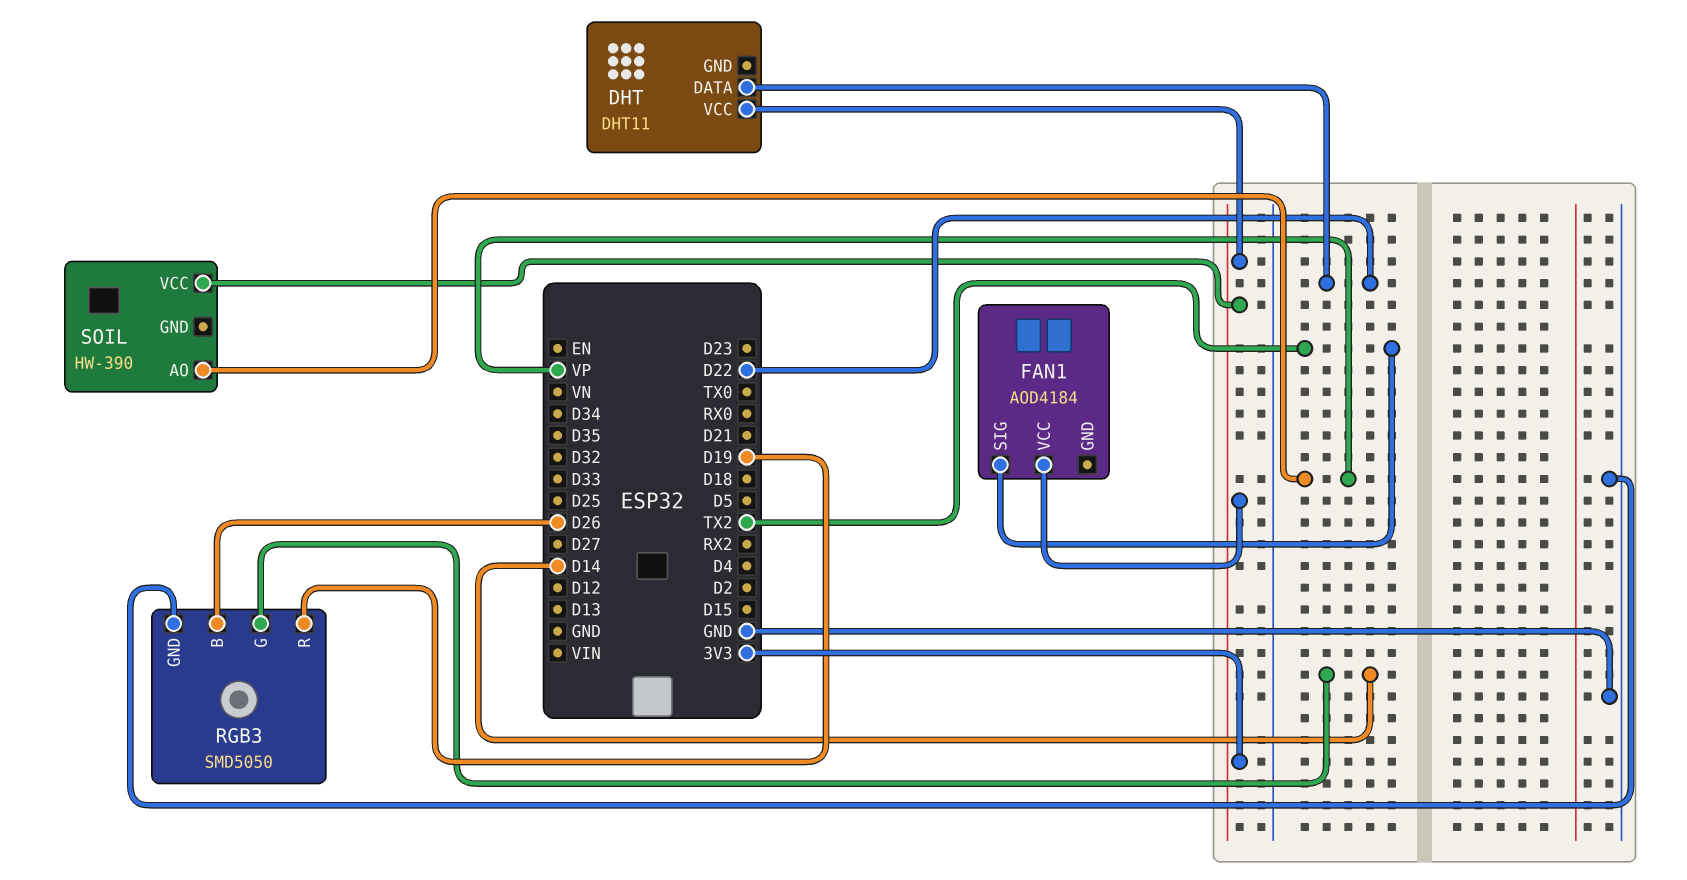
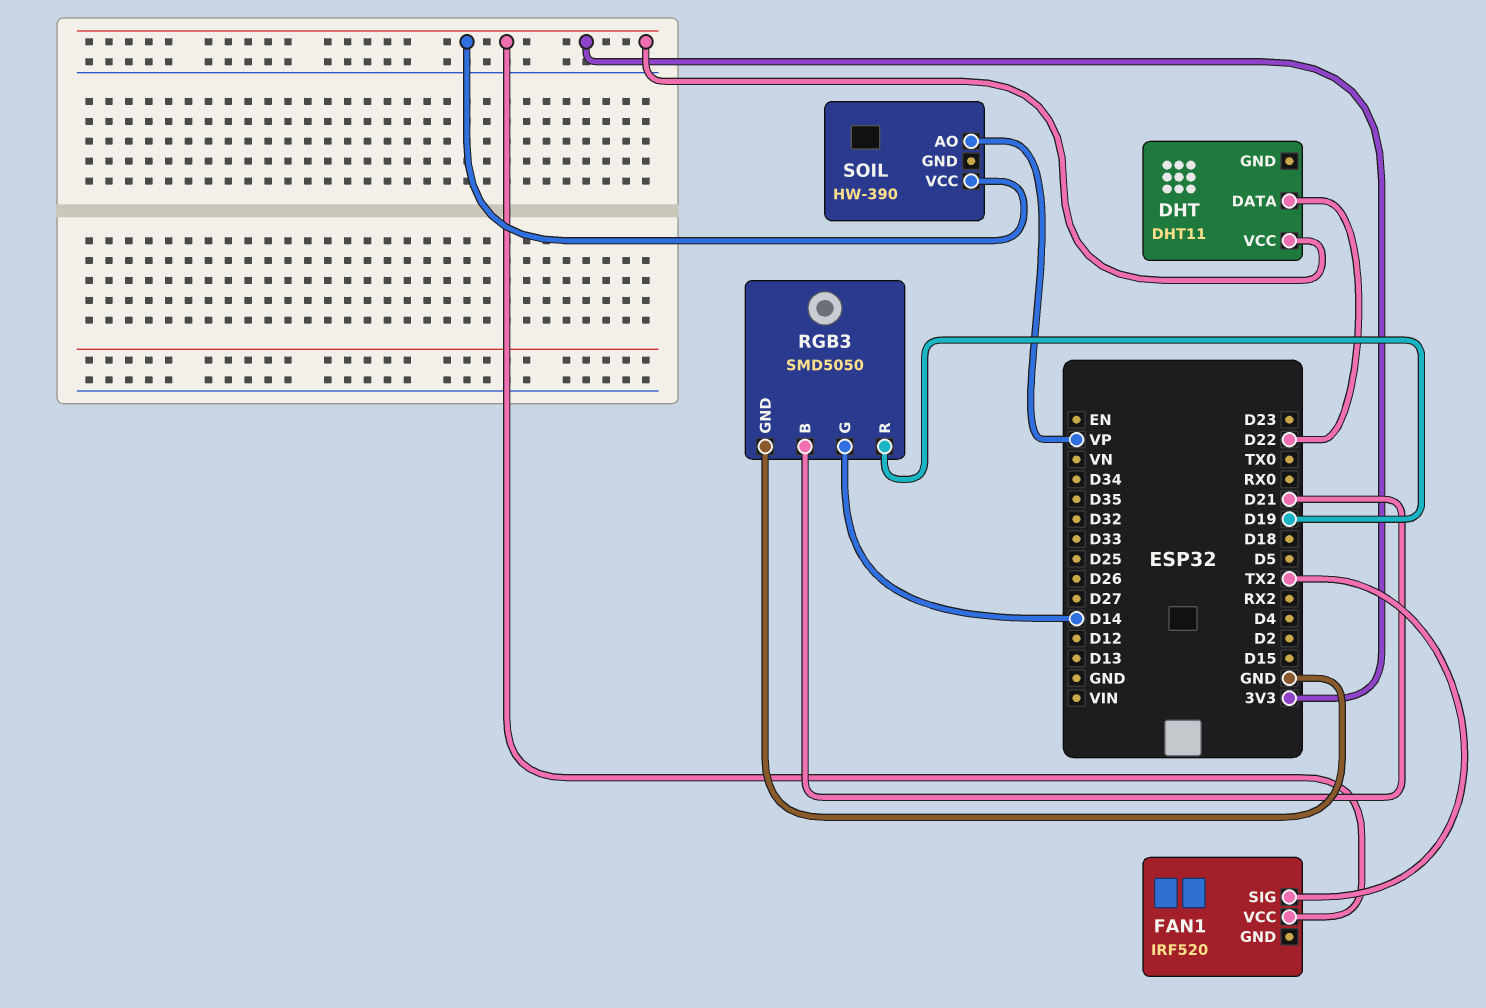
FAN1: AOD4184 -> IRF520
RGB3 pin B: D26 -> D21

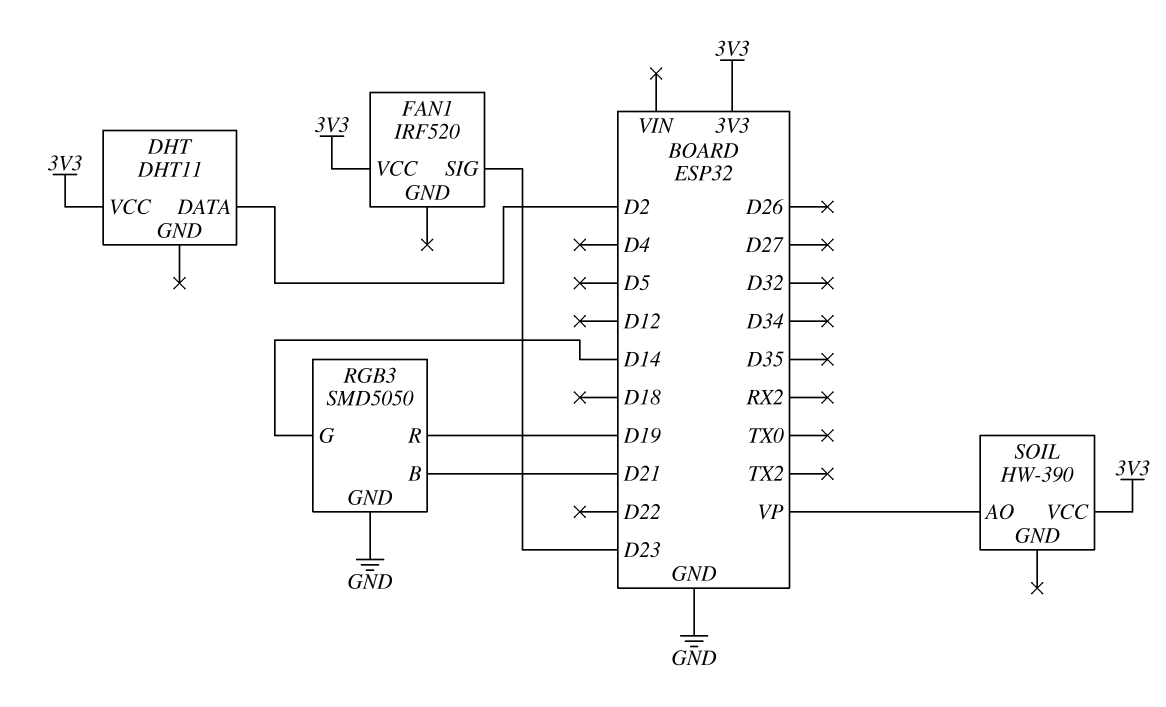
DHT pin DATA: D22 -> D2
FAN1 pin SIG: TX2 -> D23

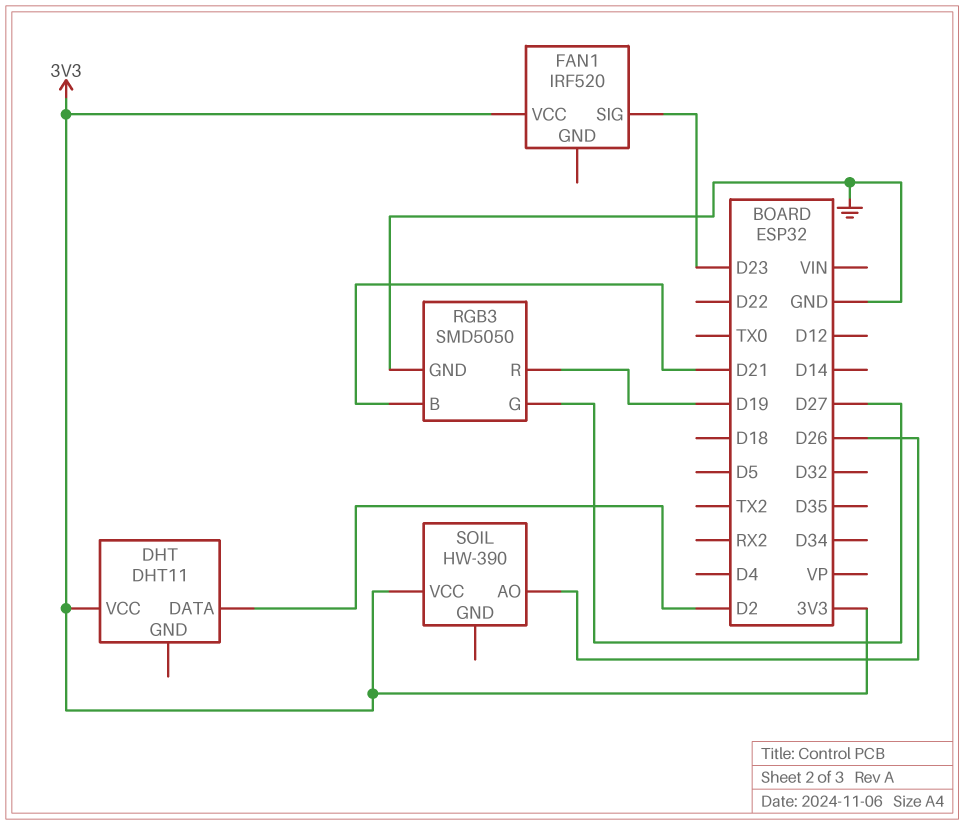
RGB3 pin G: D14 -> D27
SOIL pin AO: VP -> D26

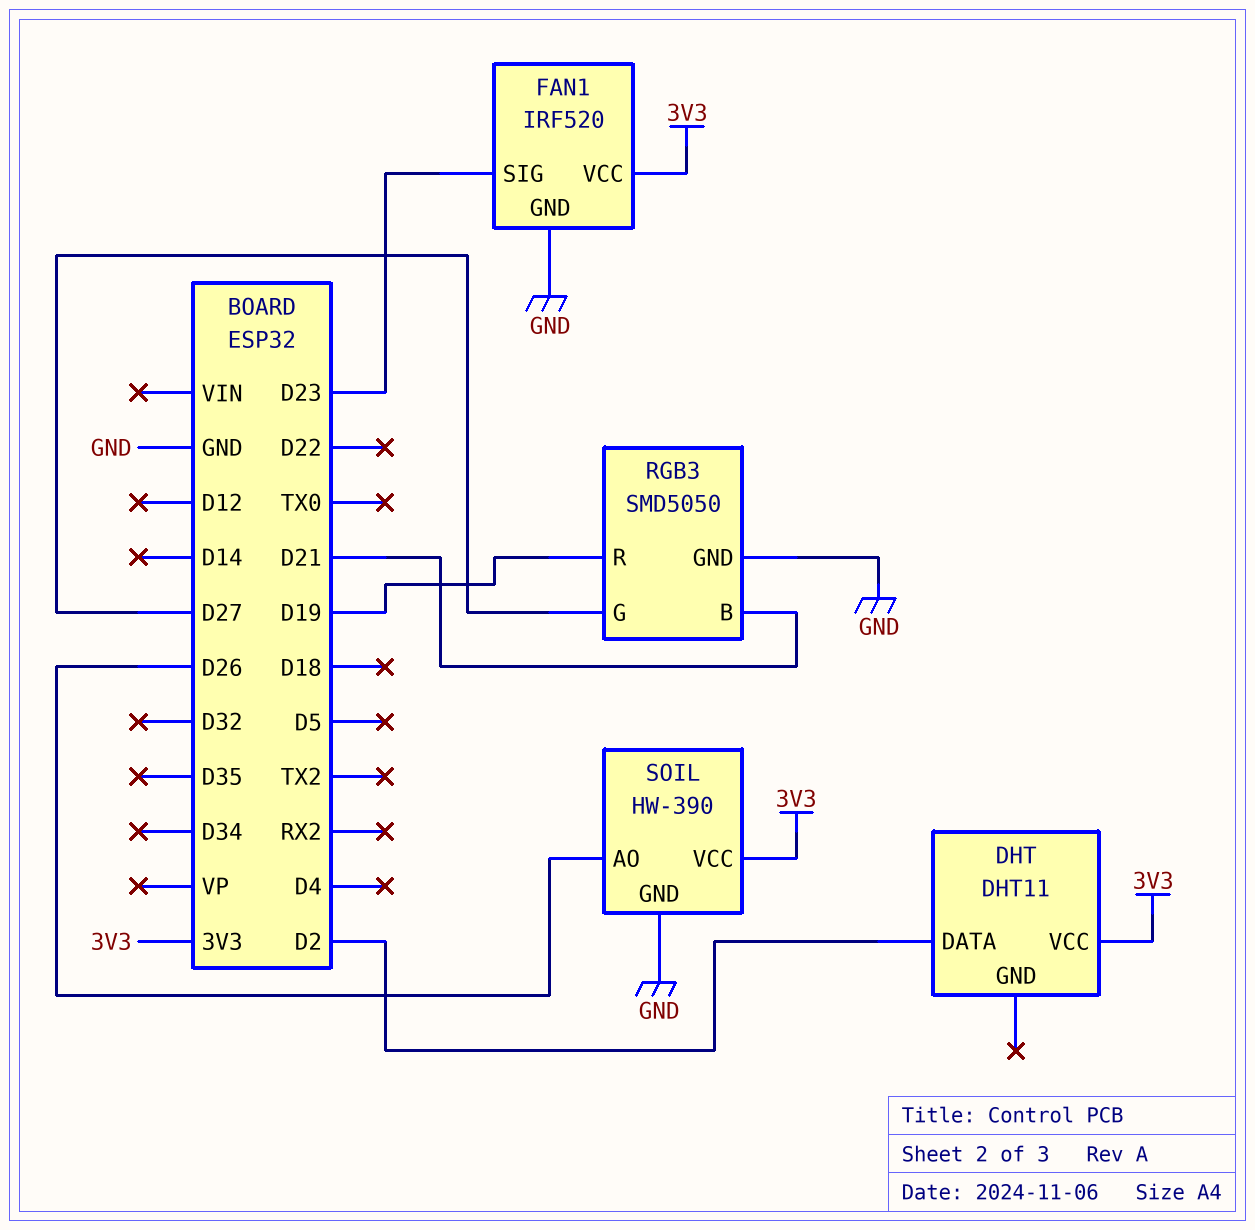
FAN1 pin GND: none -> GND
SOIL pin GND: none -> GND

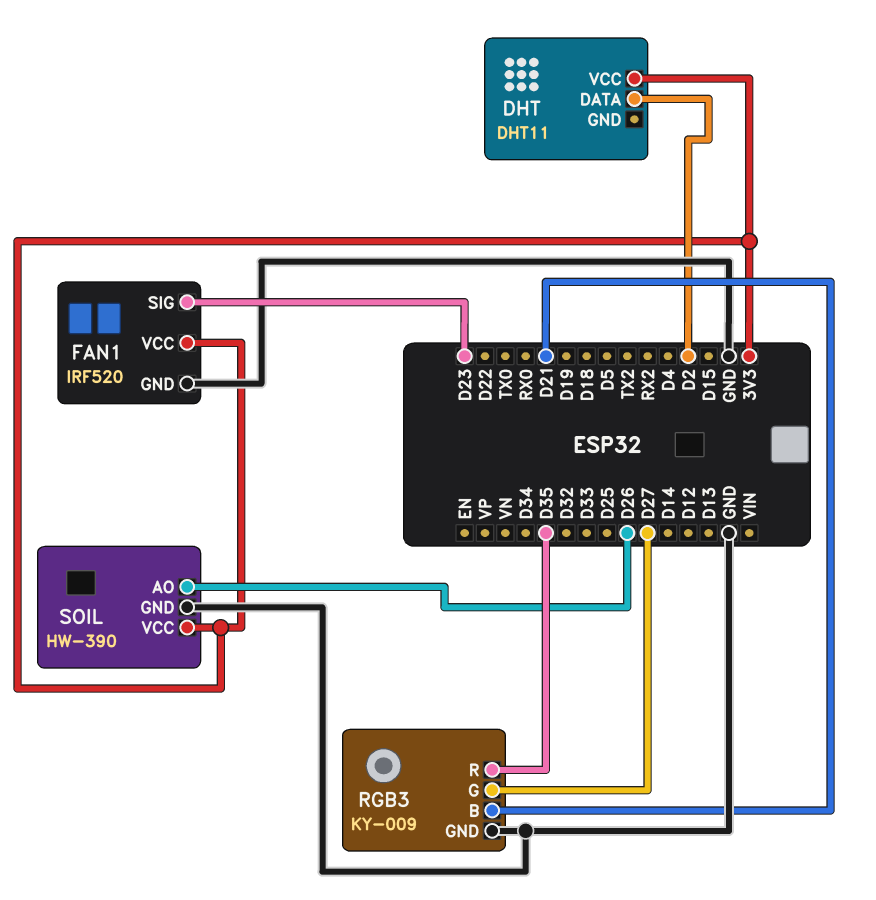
RGB3: SMD5050 -> KY-009
RGB3 pin R: D19 -> D35

